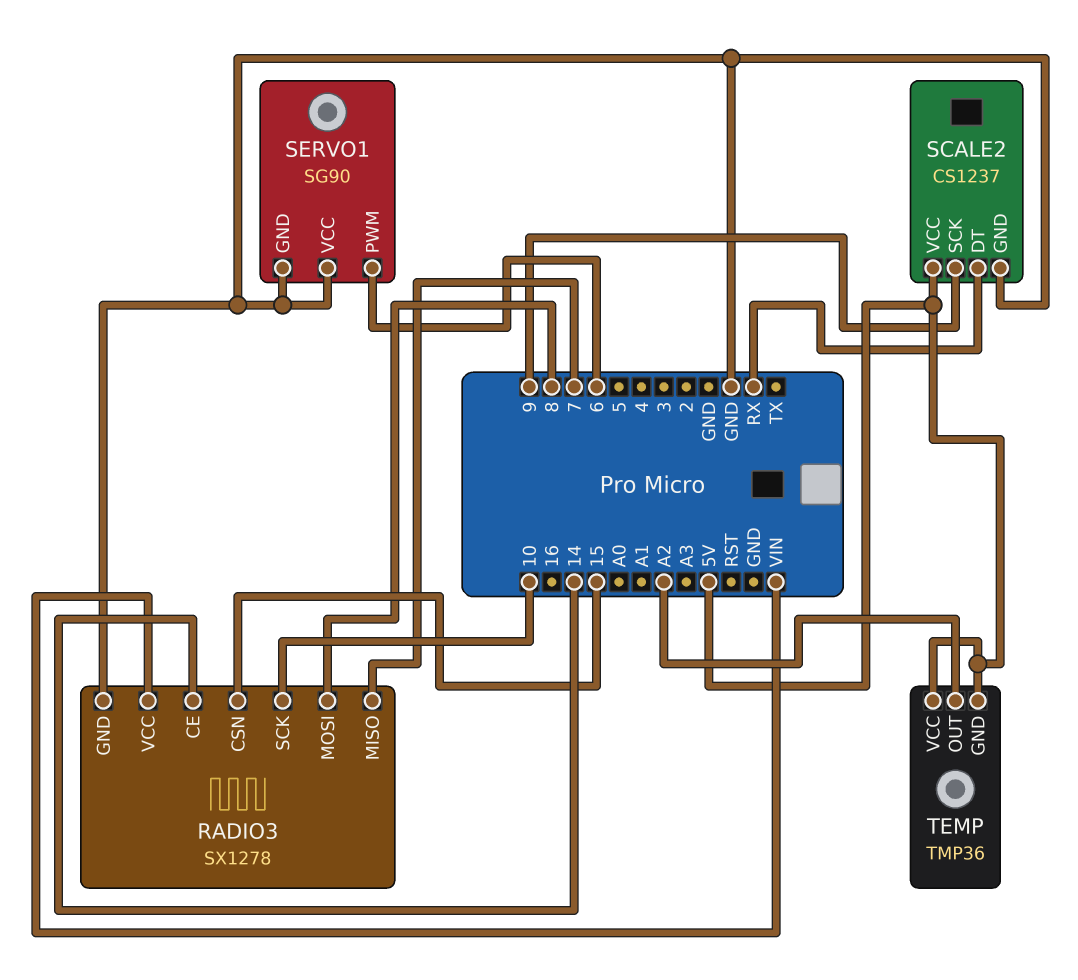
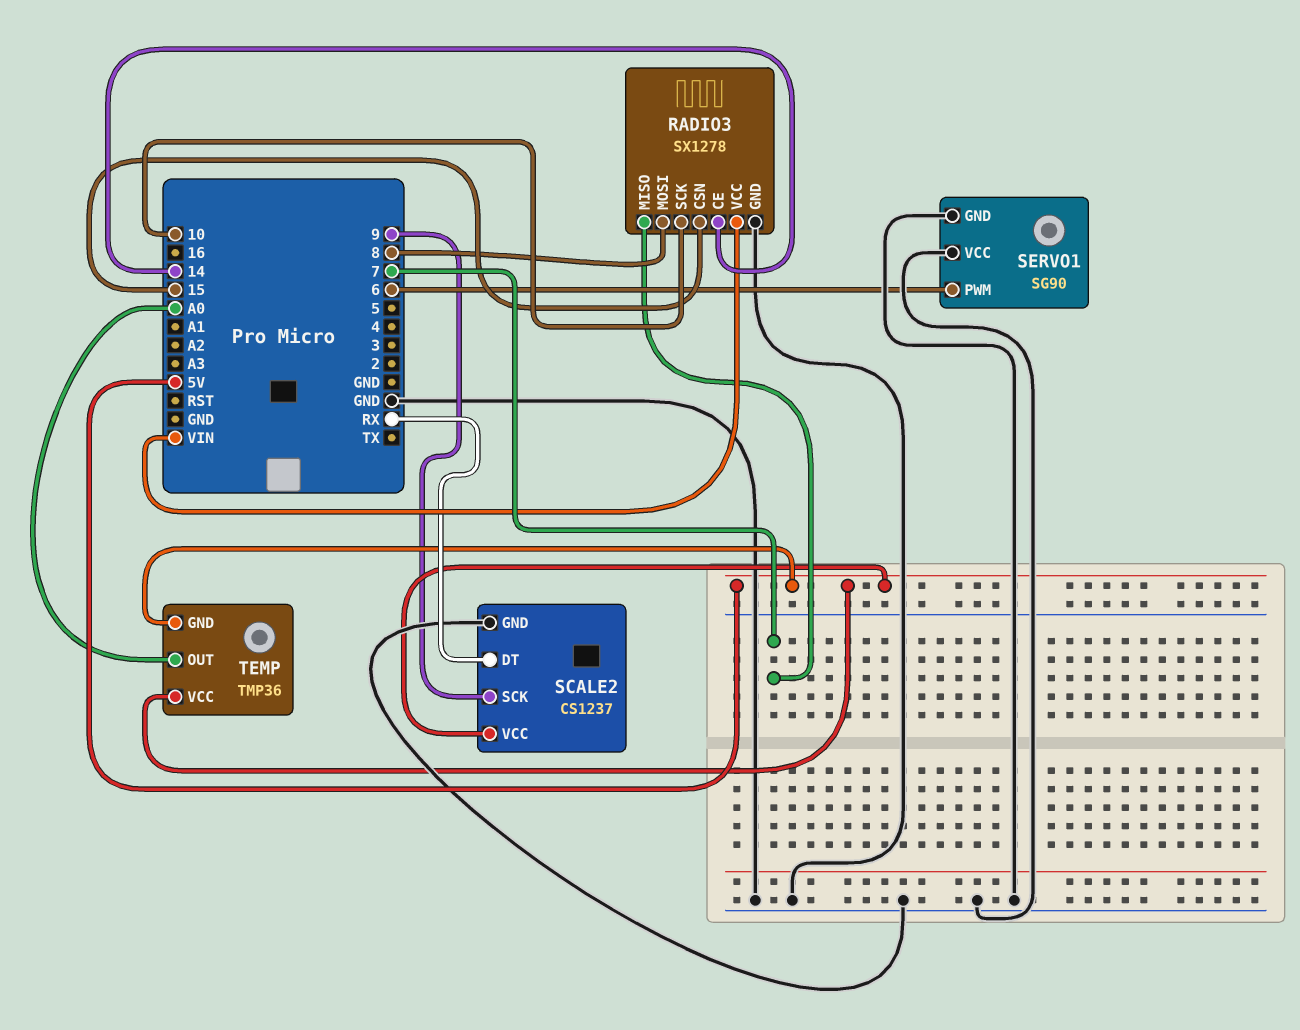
TEMP pin OUT: A2 -> A0

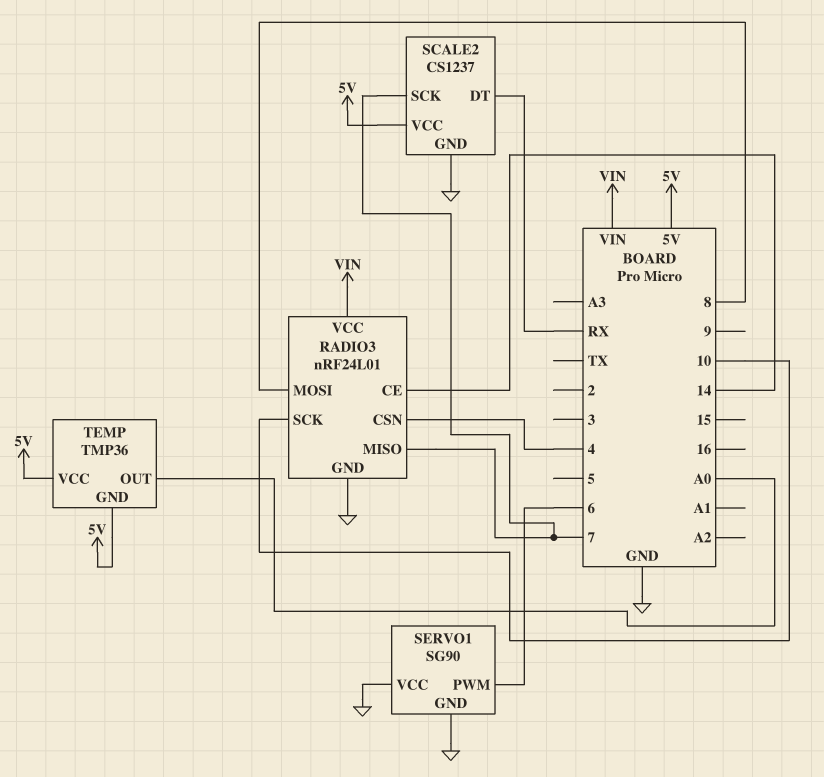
RADIO3: SX1278 -> nRF24L01
RADIO3 pin CSN: 15 -> 4
SCALE2 pin SCK: 9 -> 7

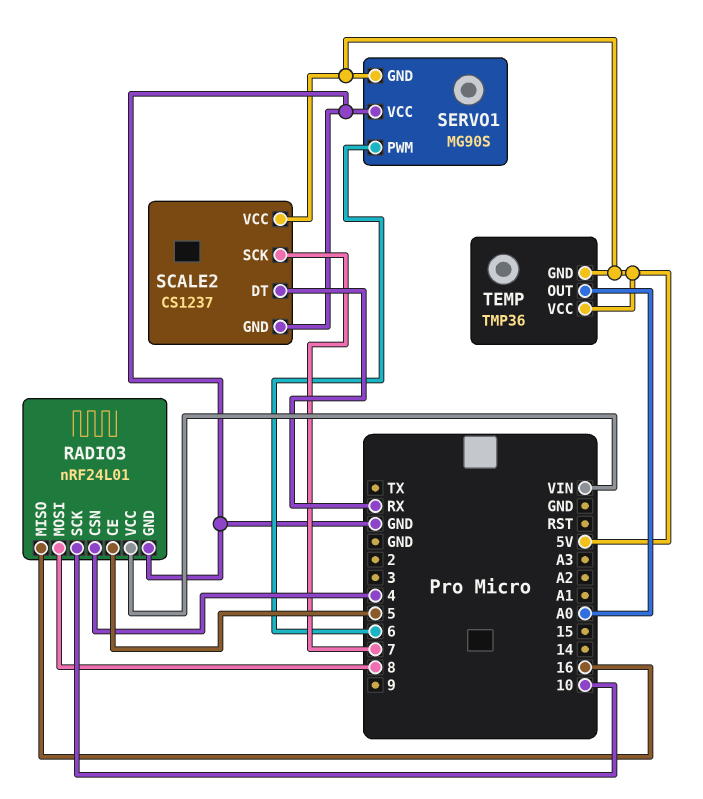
RADIO3 pin CE: 14 -> 5
RADIO3 pin MISO: 7 -> 16
SERVO1: SG90 -> MG90S
SERVO1 pin GND: GND -> 5V

